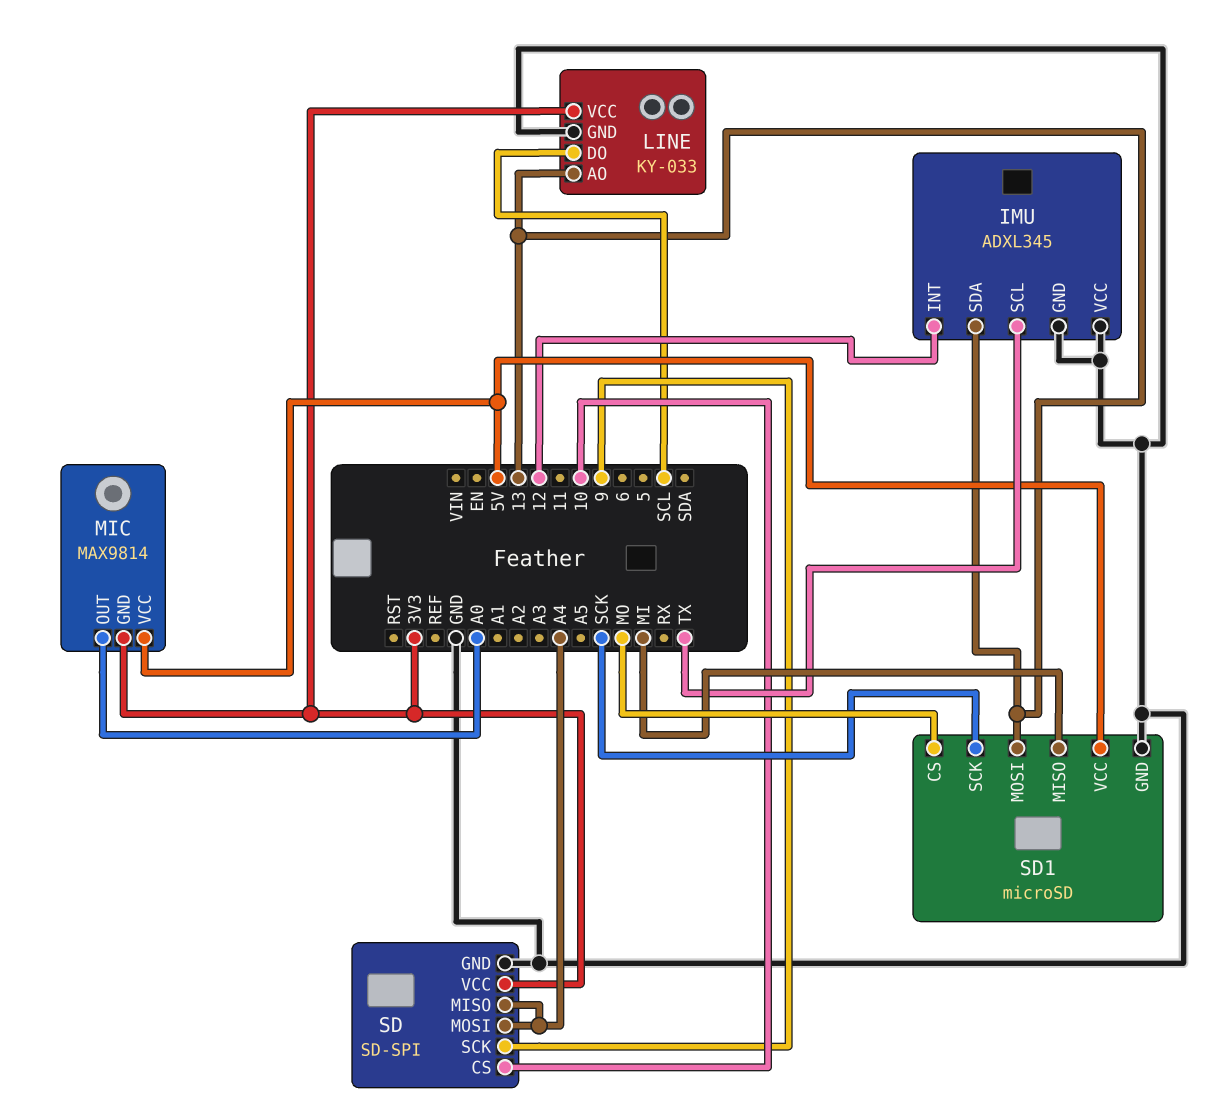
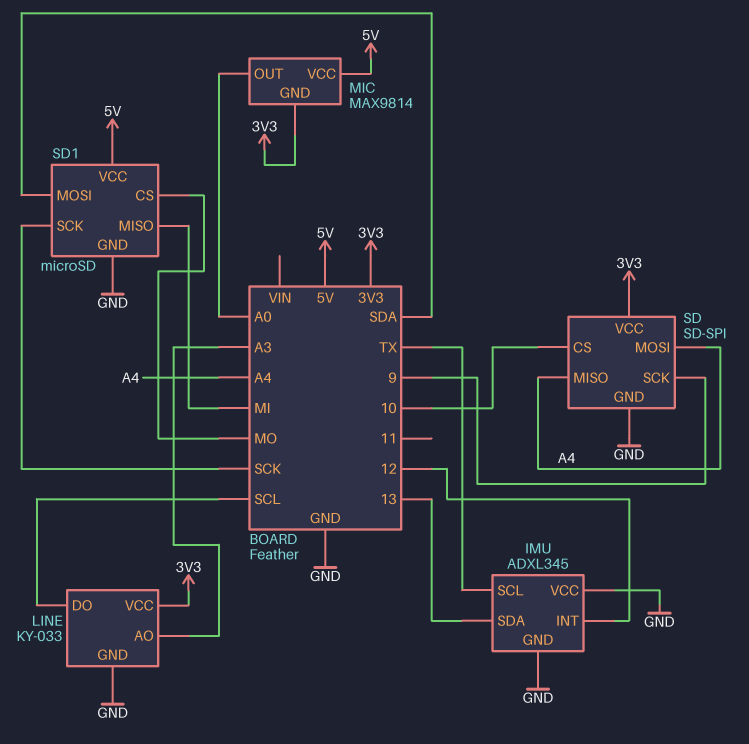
LINE pin AO: 13 -> A3
SD1 pin MOSI: 13 -> SDA

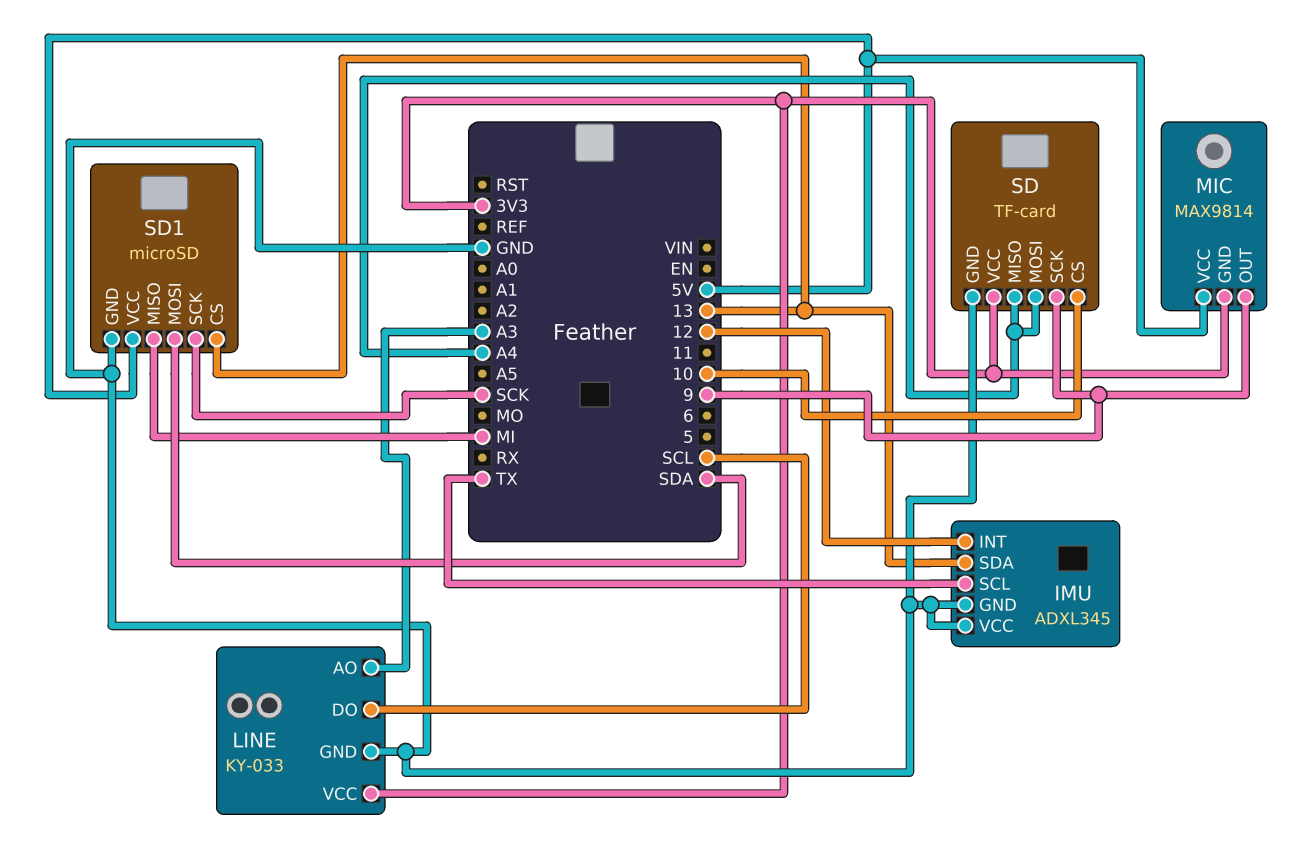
MIC pin OUT: A0 -> 9
SD: SD-SPI -> TF-card
SD1 pin CS: MO -> 13

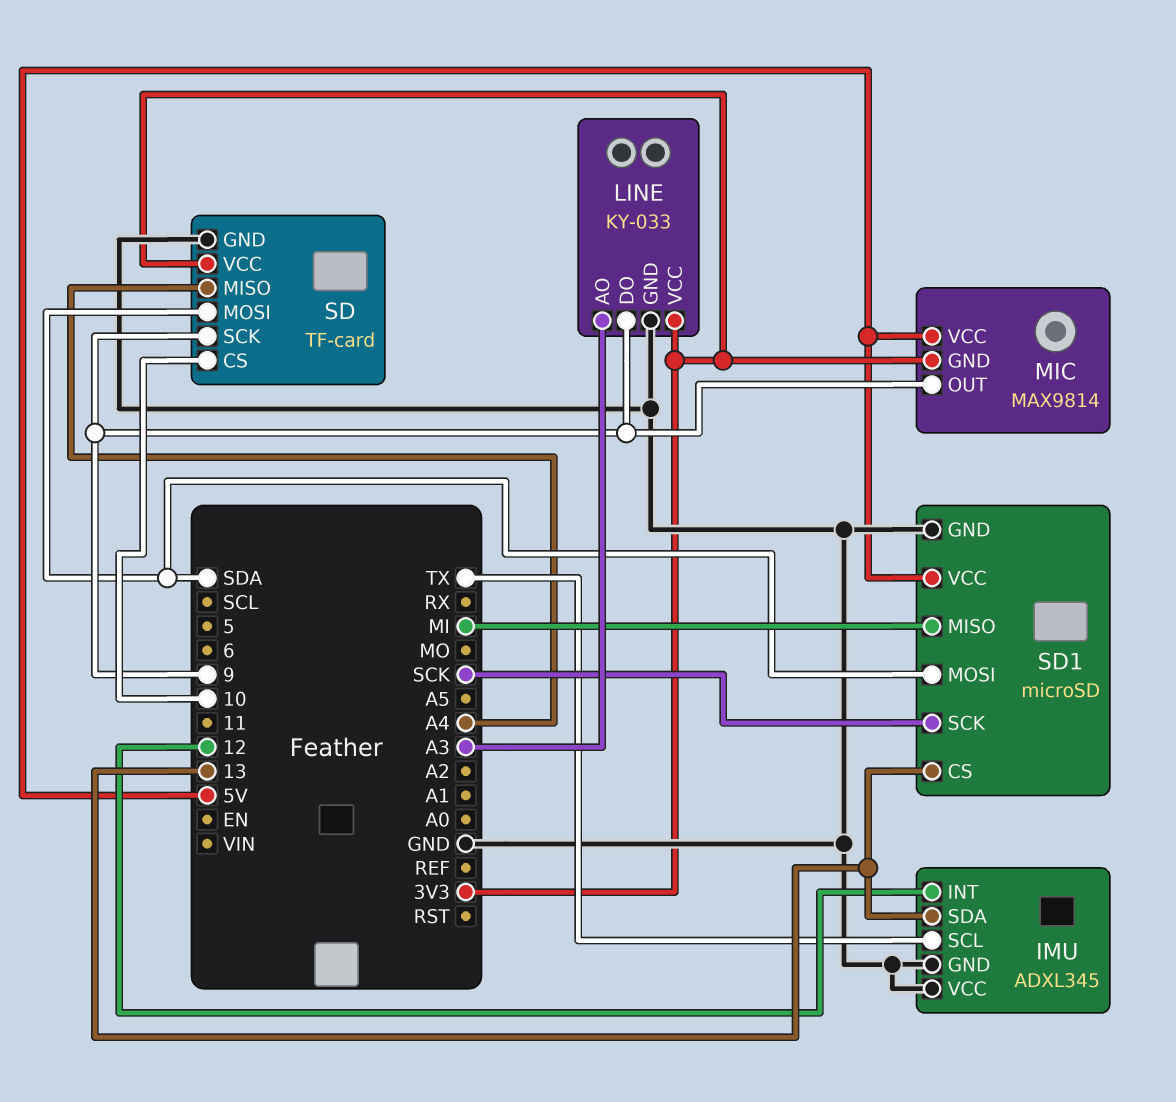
LINE pin DO: SCL -> 9
SD pin MOSI: A4 -> SDA

